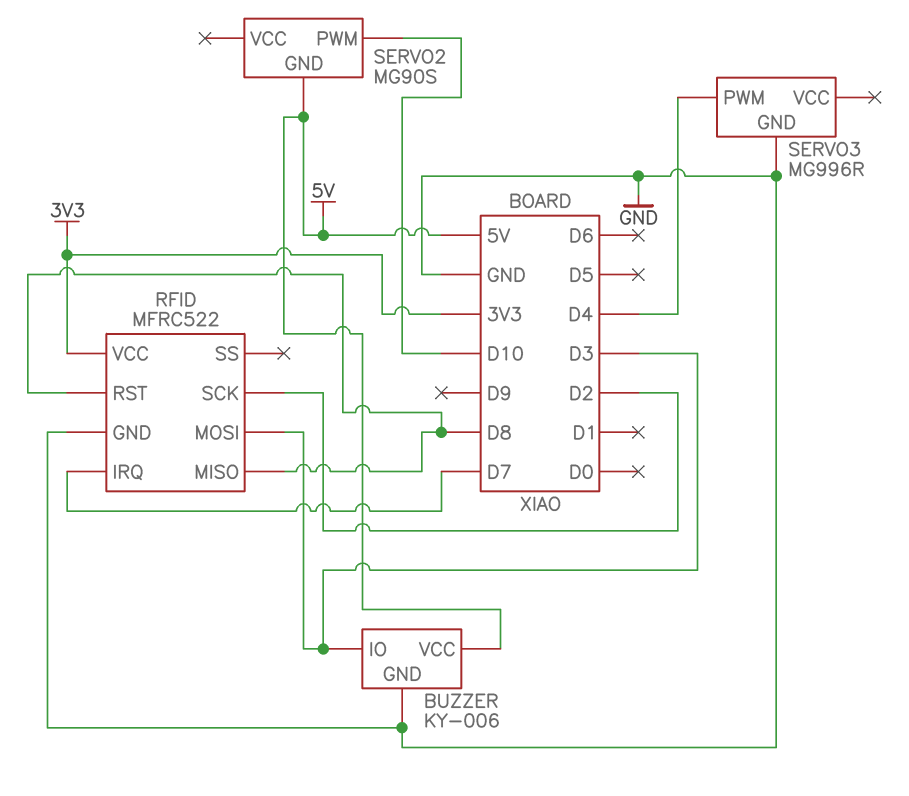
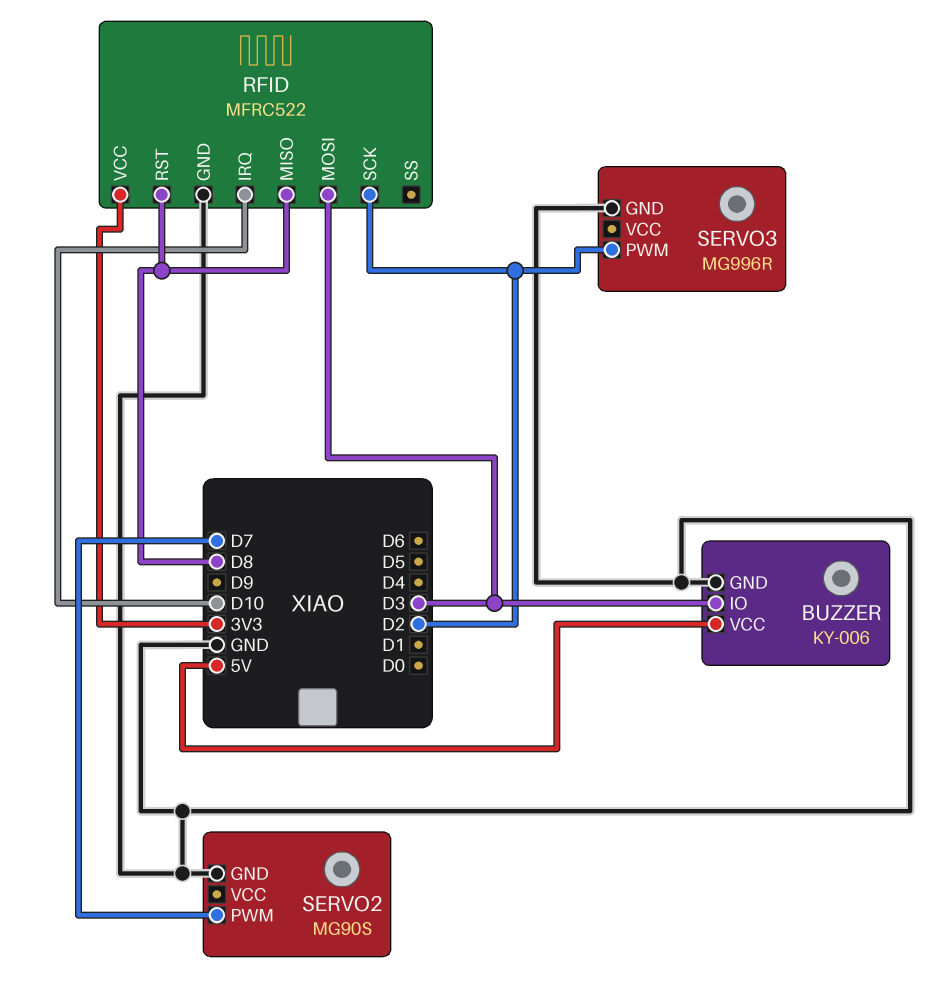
RFID pin IRQ: D7 -> D10
SERVO2 pin GND: 5V -> GND
SERVO2 pin PWM: D10 -> D7
SERVO3 pin PWM: D4 -> D2

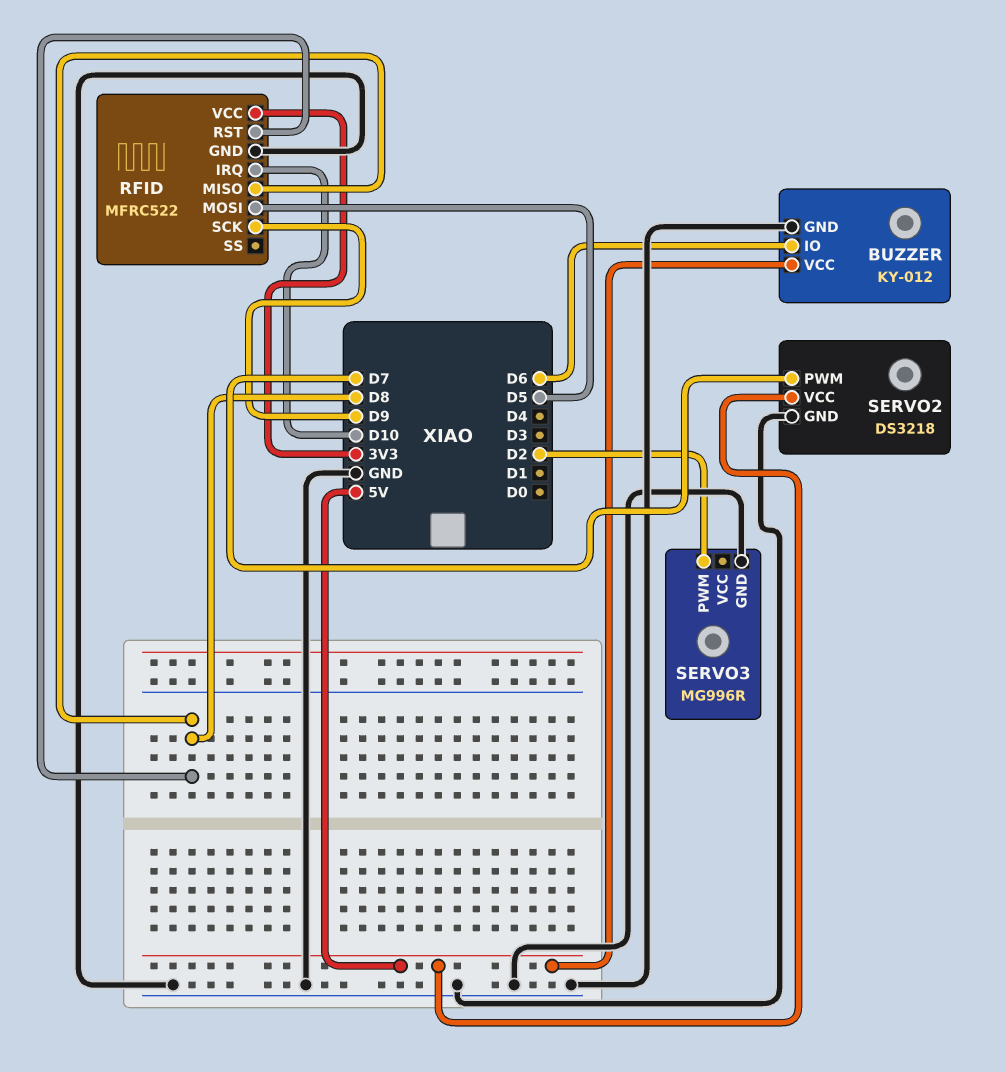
BUZZER: KY-006 -> KY-012
BUZZER pin IO: D3 -> D6
RFID pin MOSI: D3 -> D5
RFID pin SCK: D2 -> D9
SERVO2: MG90S -> DS3218
SERVO2 pin VCC: none -> 5V

